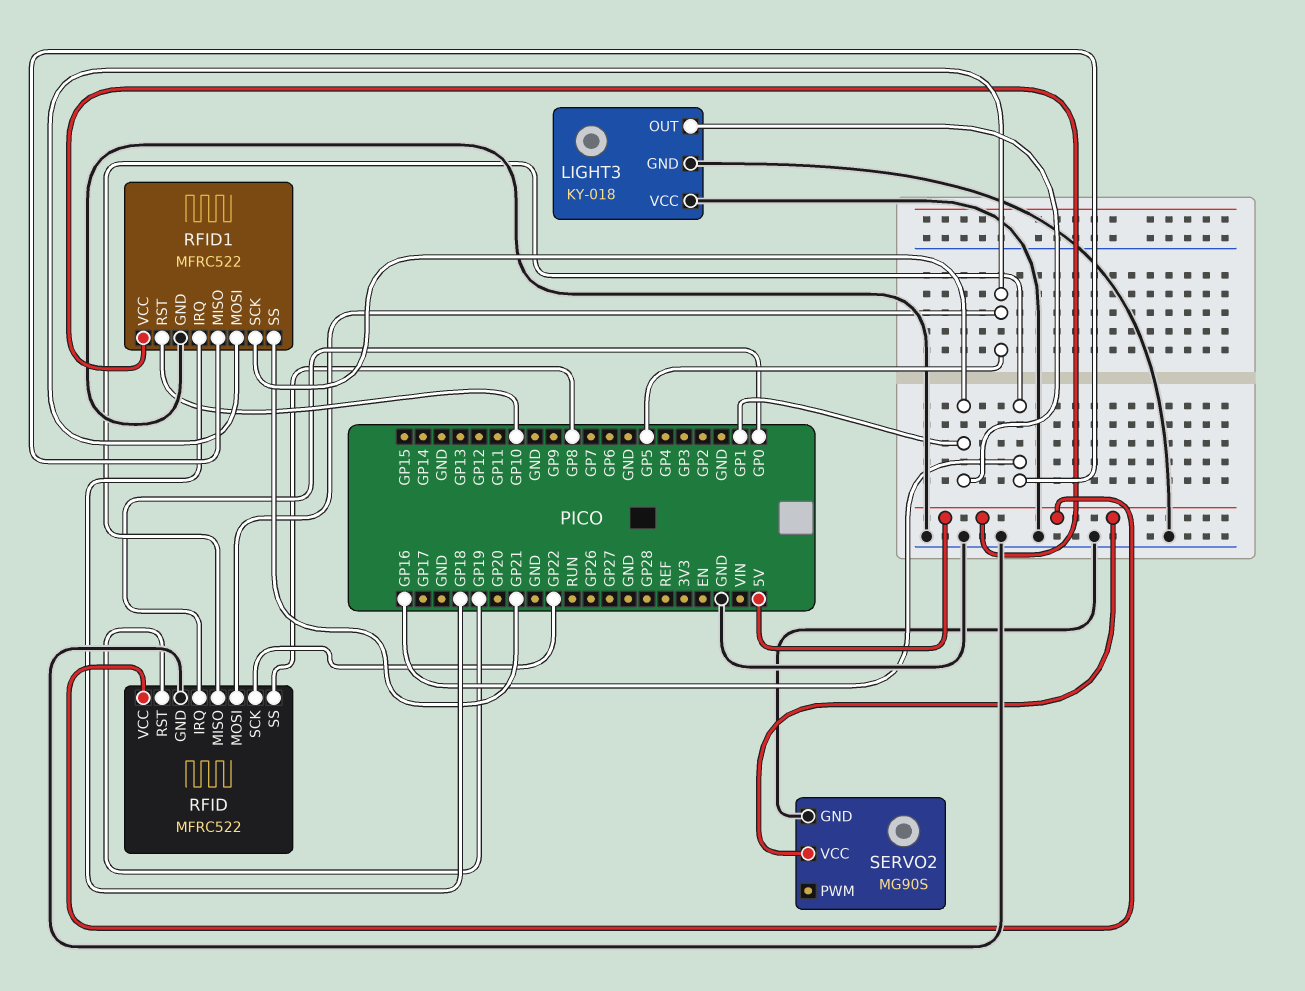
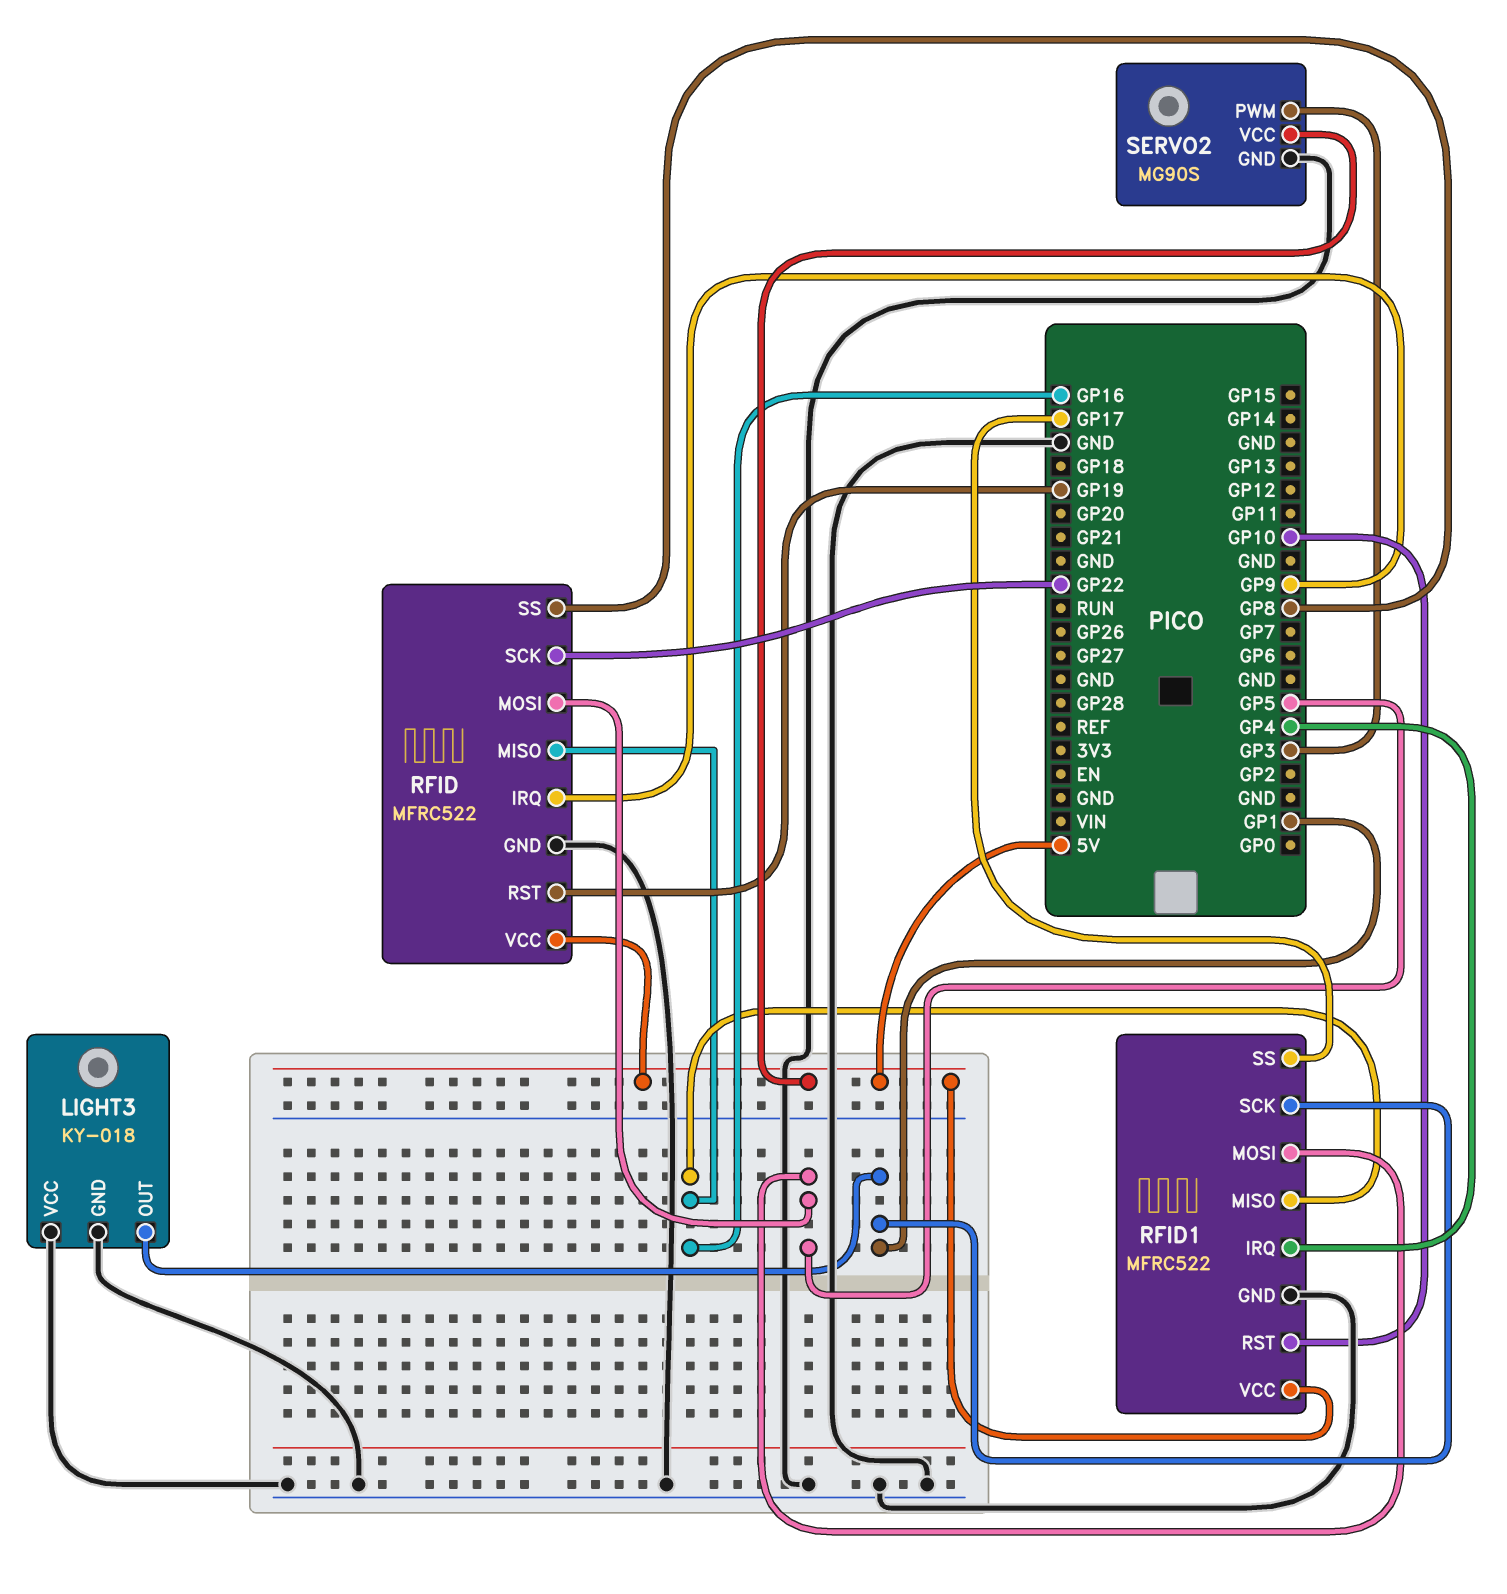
RFID pin IRQ: GP0 -> GP9
RFID1 pin IRQ: GP18 -> GP4
RFID1 pin SS: GP21 -> GP17
SERVO2 pin PWM: none -> GP3

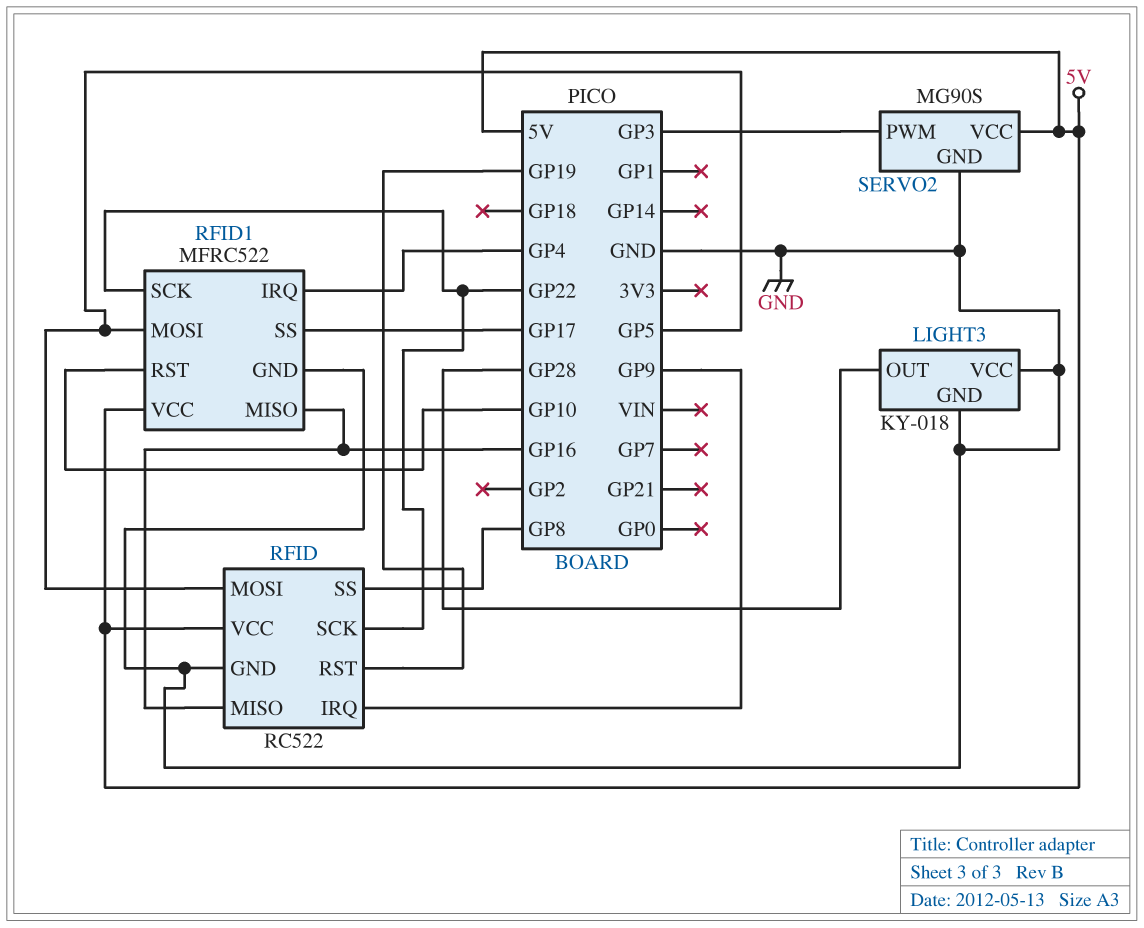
LIGHT3 pin OUT: GP1 -> GP28
RFID: MFRC522 -> RC522
RFID1 pin SCK: GP1 -> GP22

